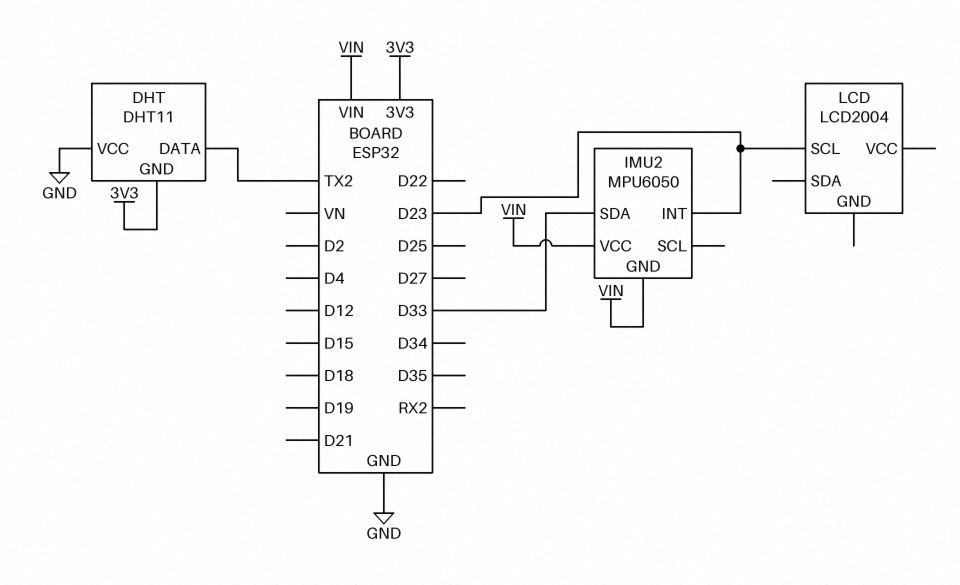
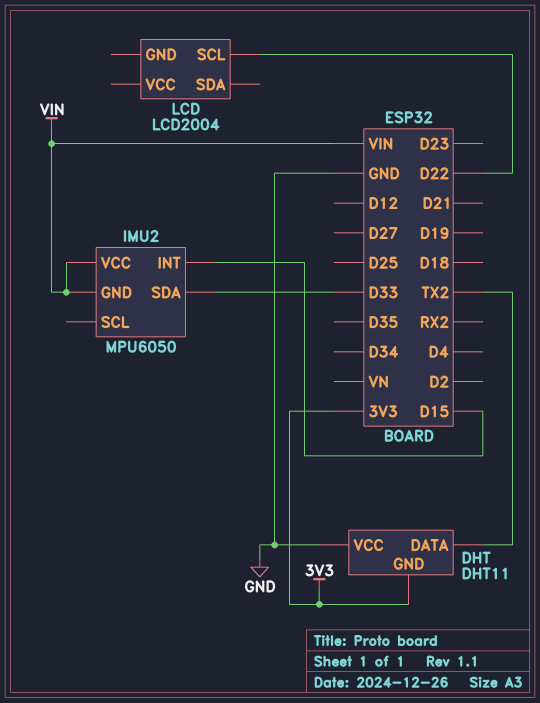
IMU2 pin INT: D23 -> D15
LCD pin SCL: D23 -> D22

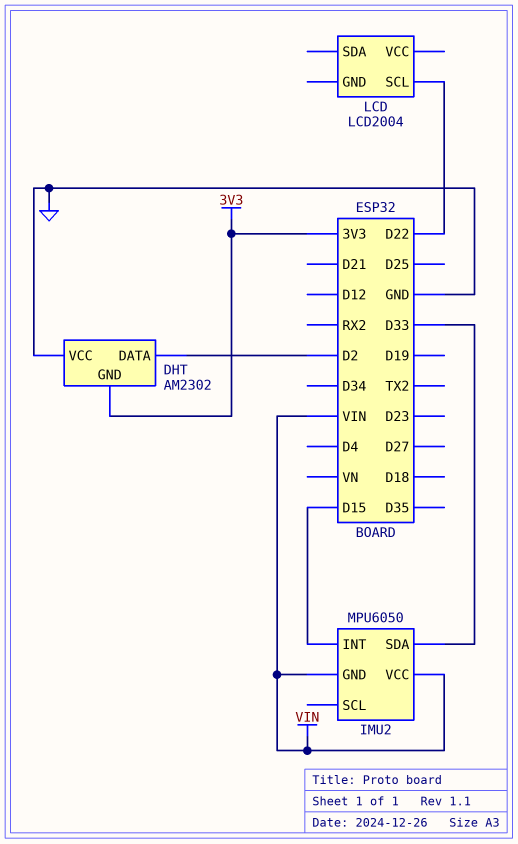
DHT: DHT11 -> AM2302
DHT pin DATA: TX2 -> D2

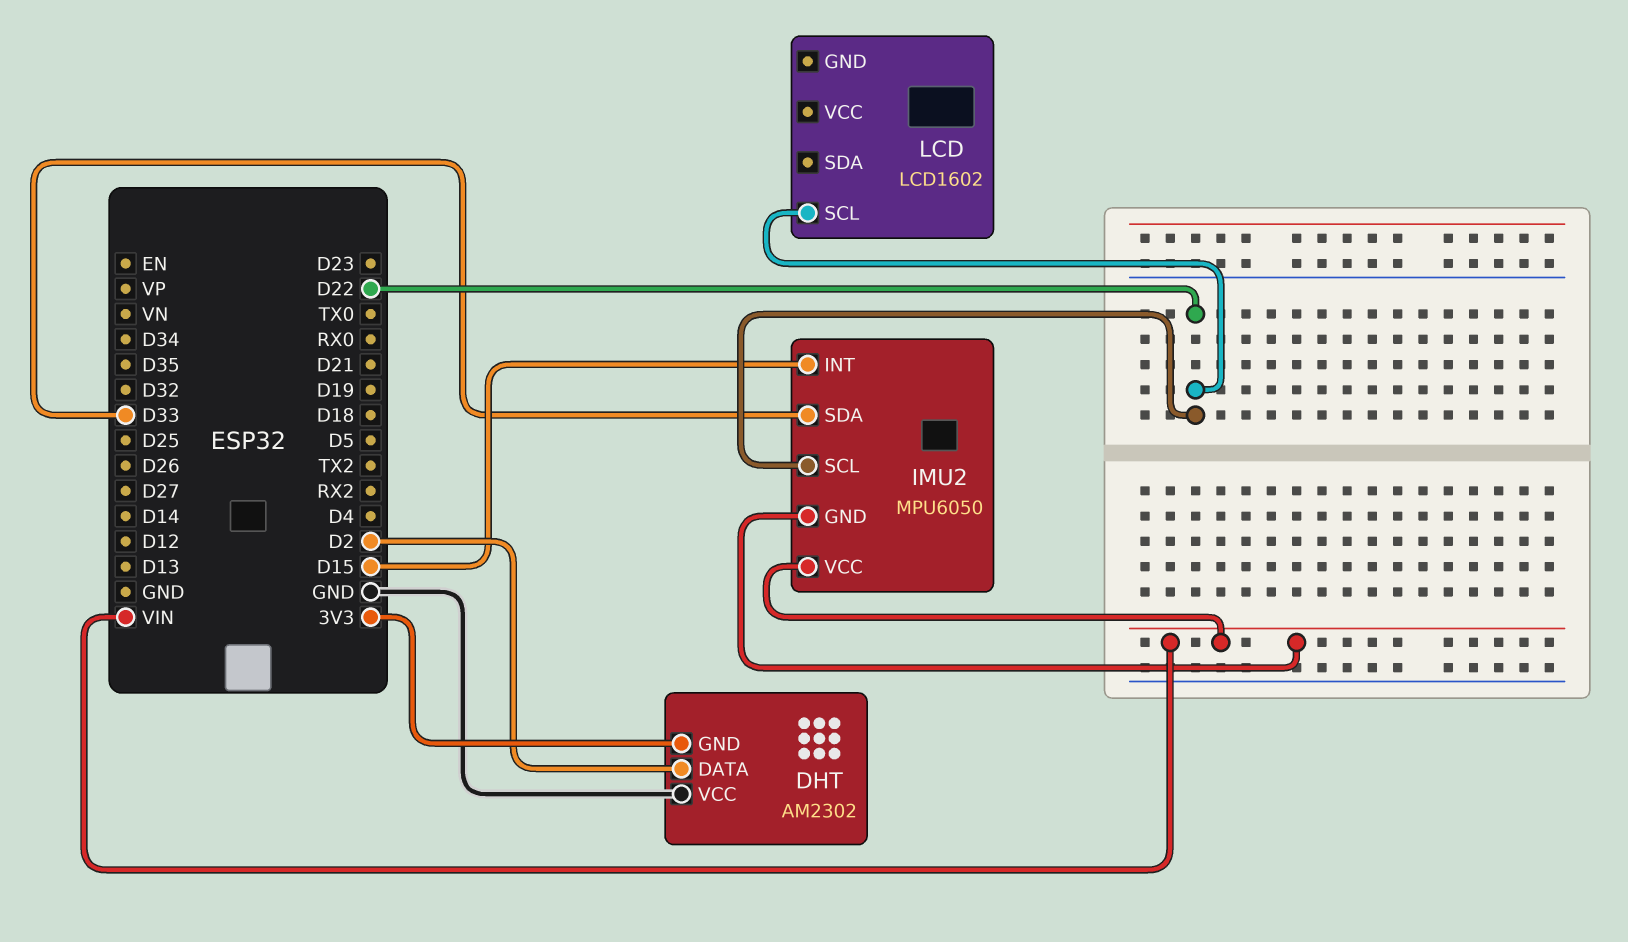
IMU2 pin SCL: none -> D22
LCD: LCD2004 -> LCD1602

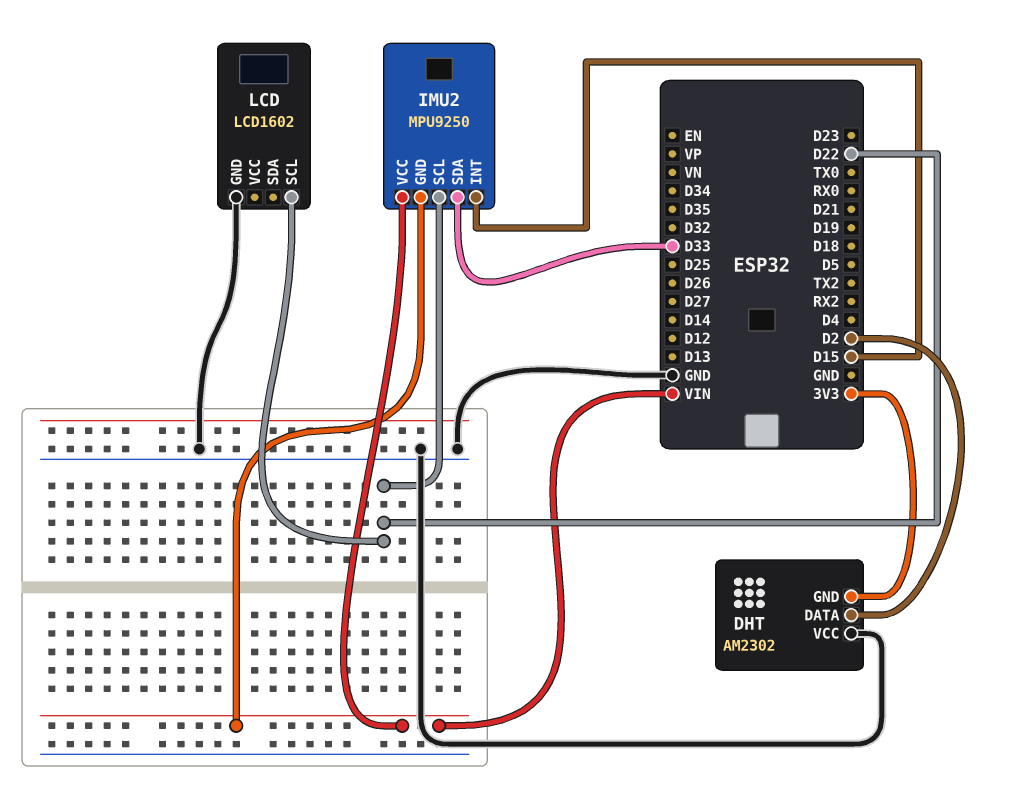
IMU2: MPU6050 -> MPU9250
LCD pin GND: none -> GND

